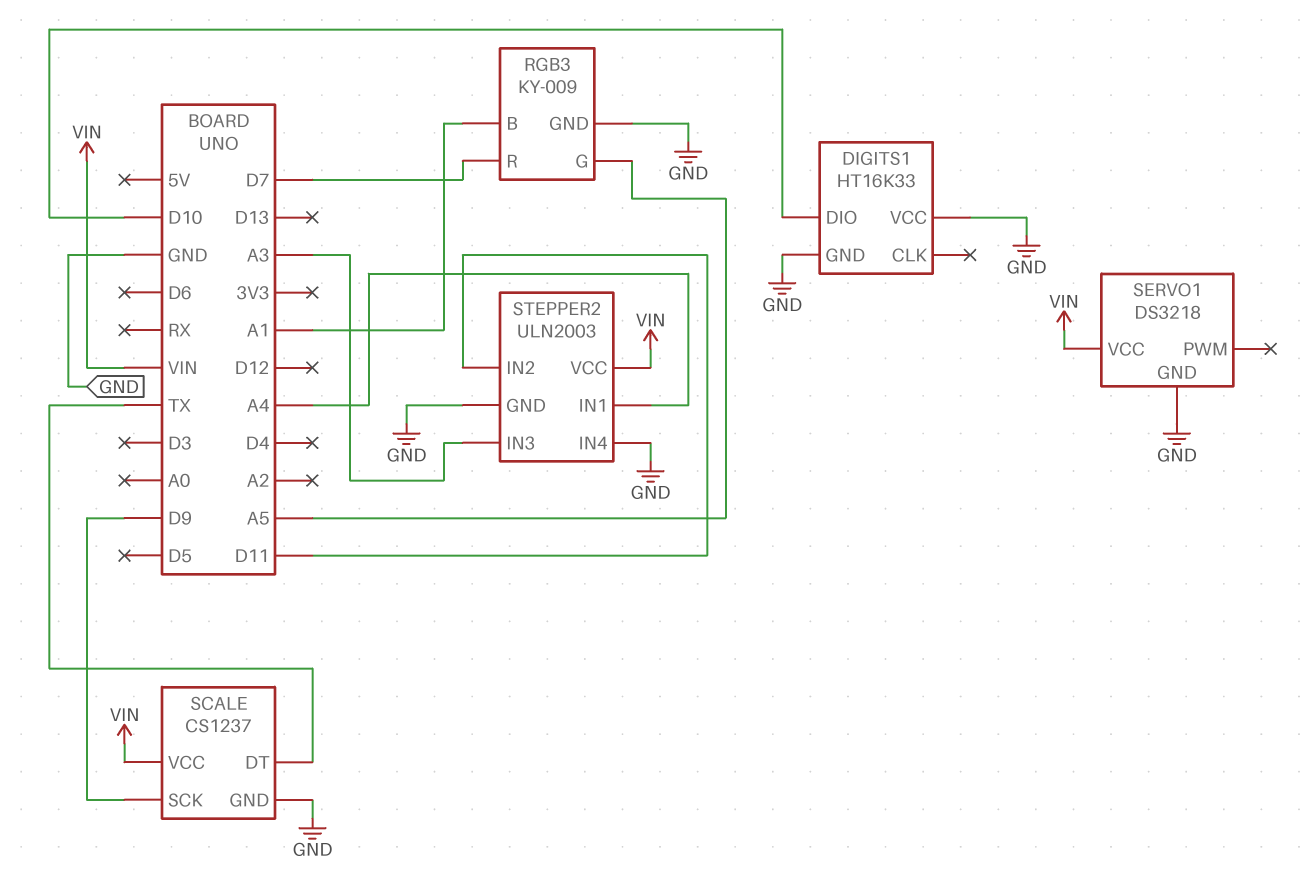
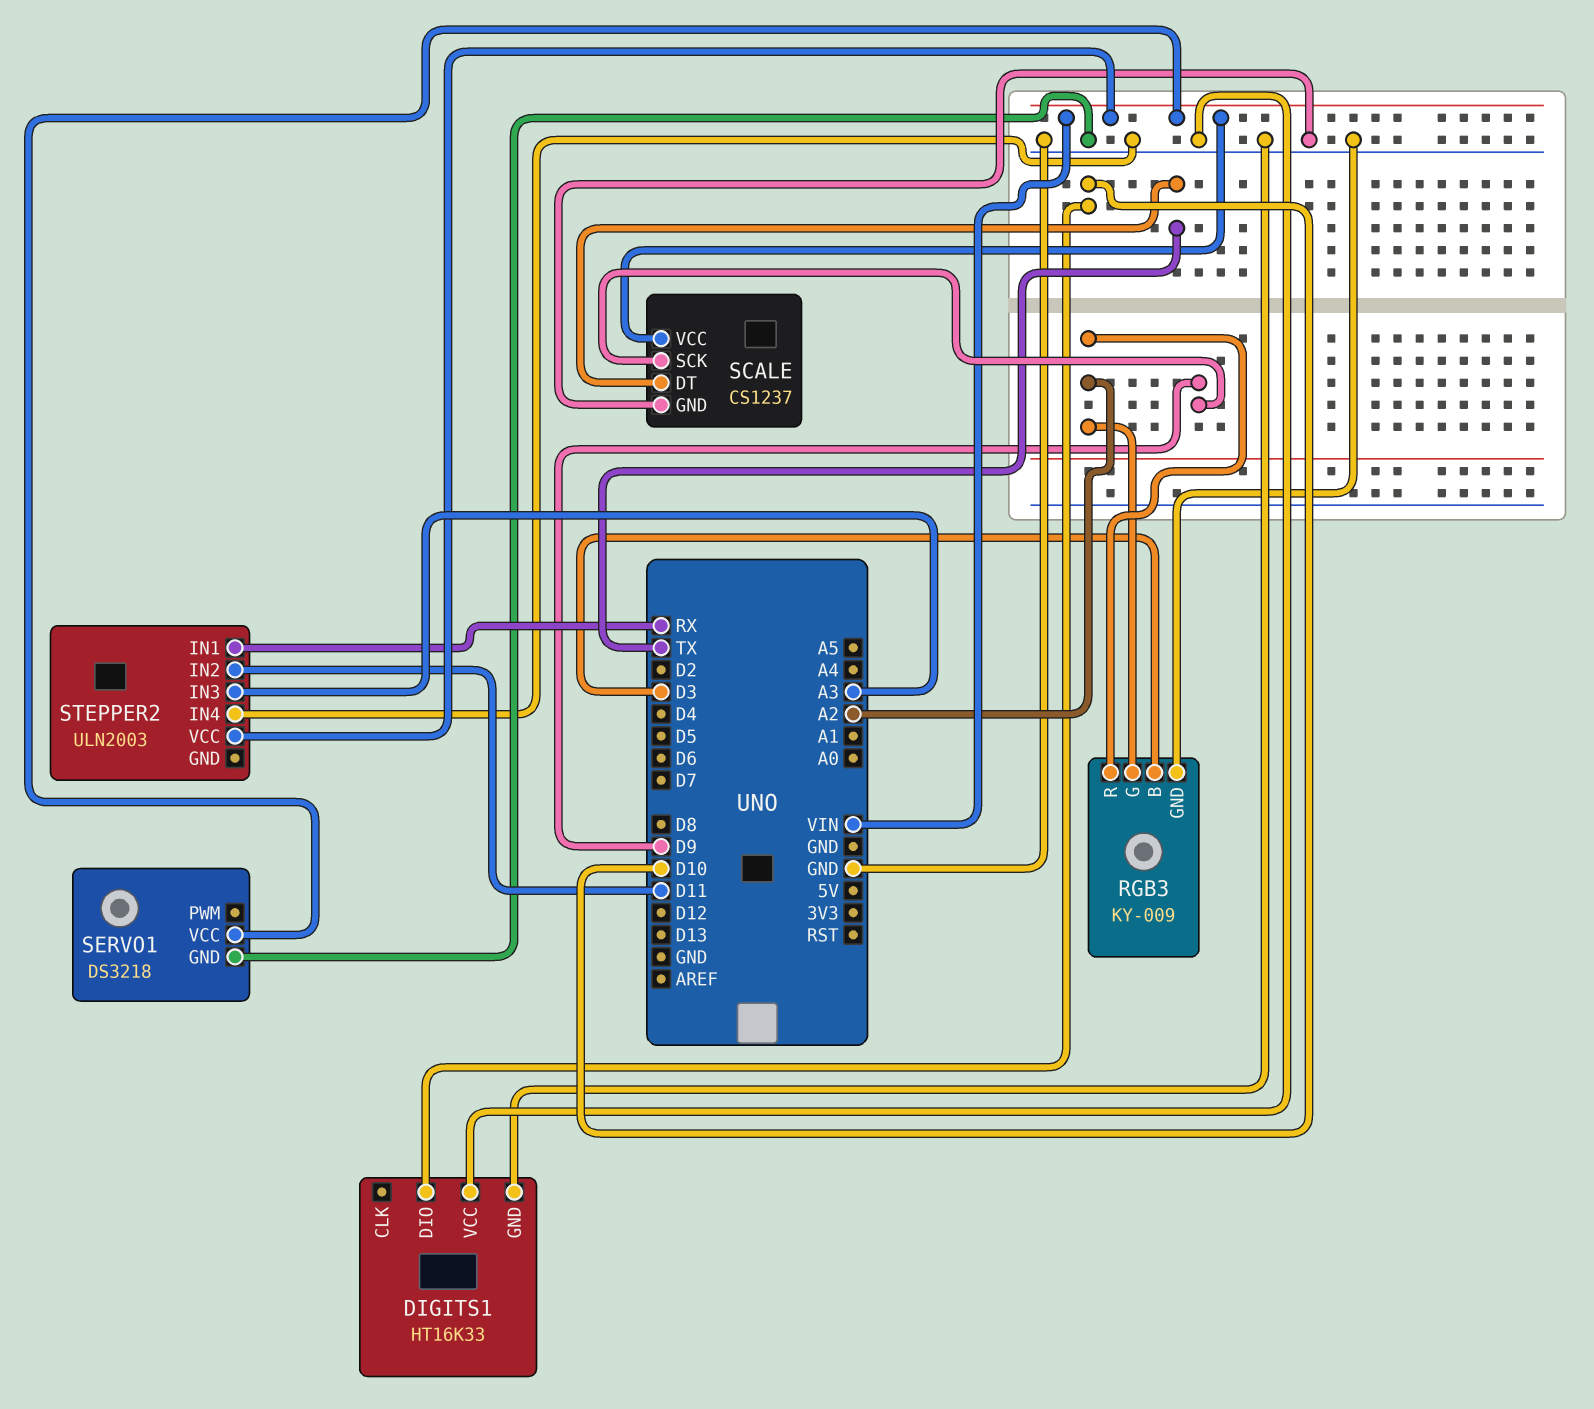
RGB3 pin B: A1 -> D3
RGB3 pin G: A5 -> A2
RGB3 pin R: D7 -> A2
STEPPER2 pin GND: GND -> none
STEPPER2 pin IN1: A4 -> RX

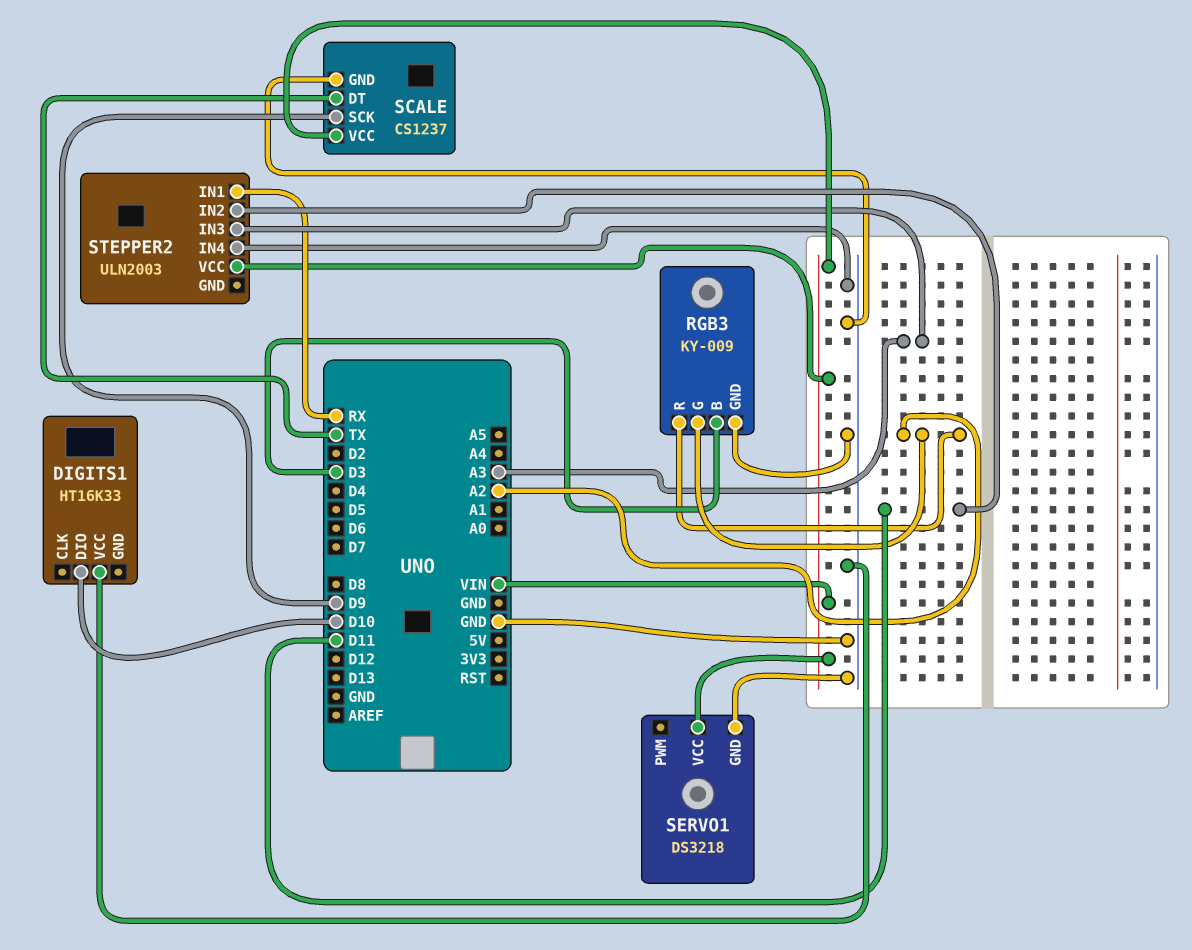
DIGITS1 pin GND: GND -> none

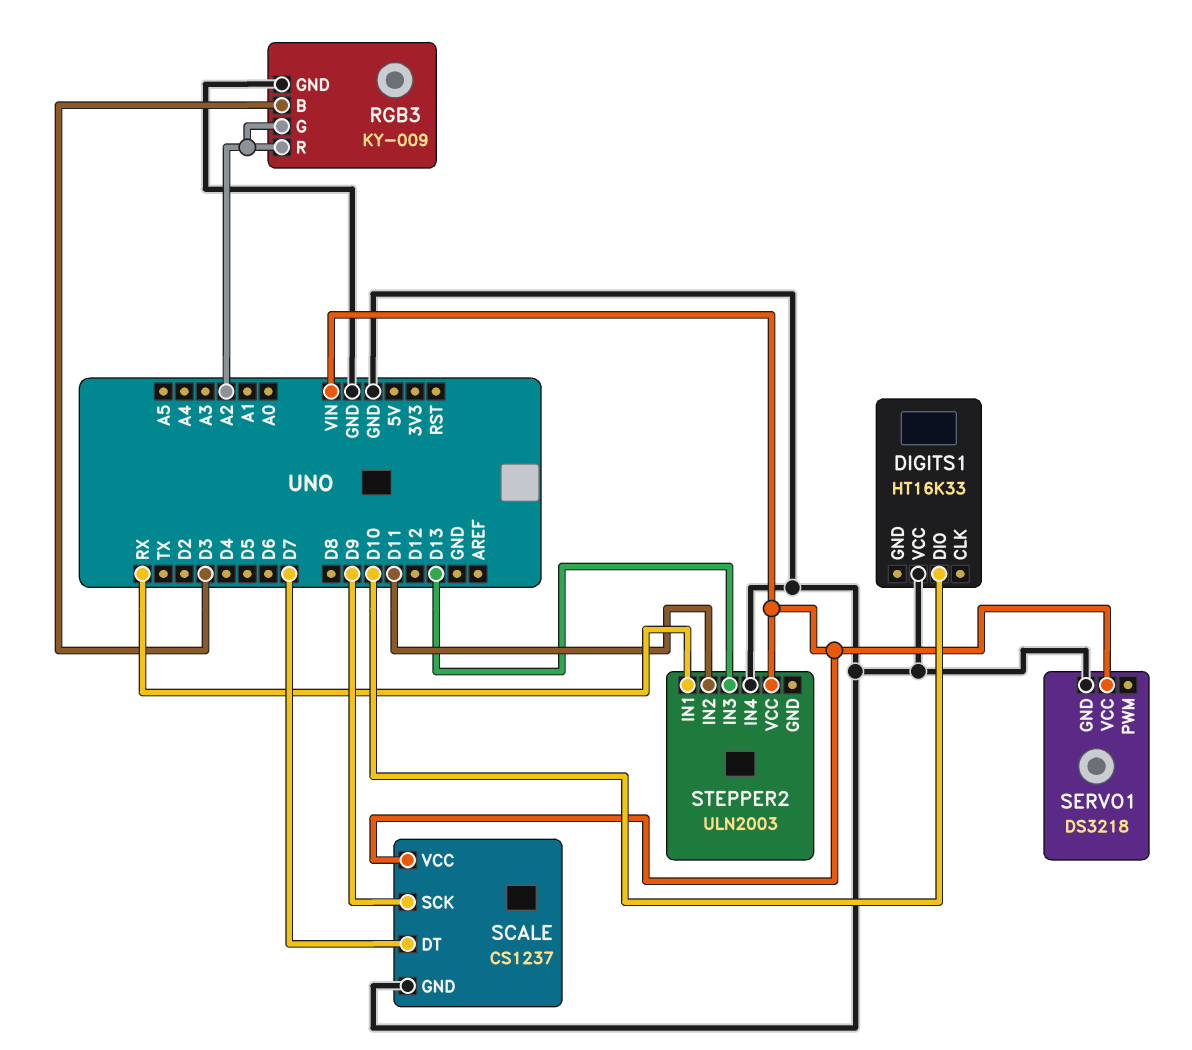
SCALE pin DT: TX -> D7
STEPPER2 pin IN3: A3 -> D13

